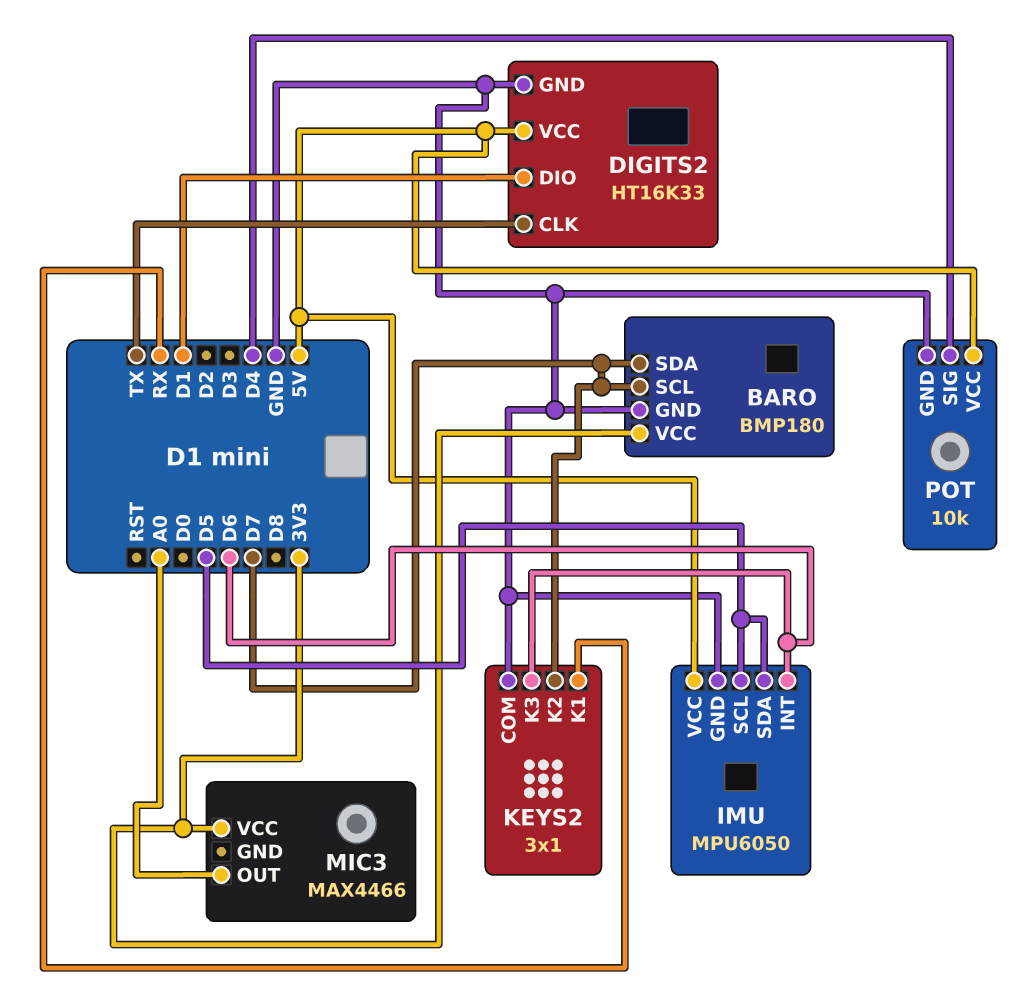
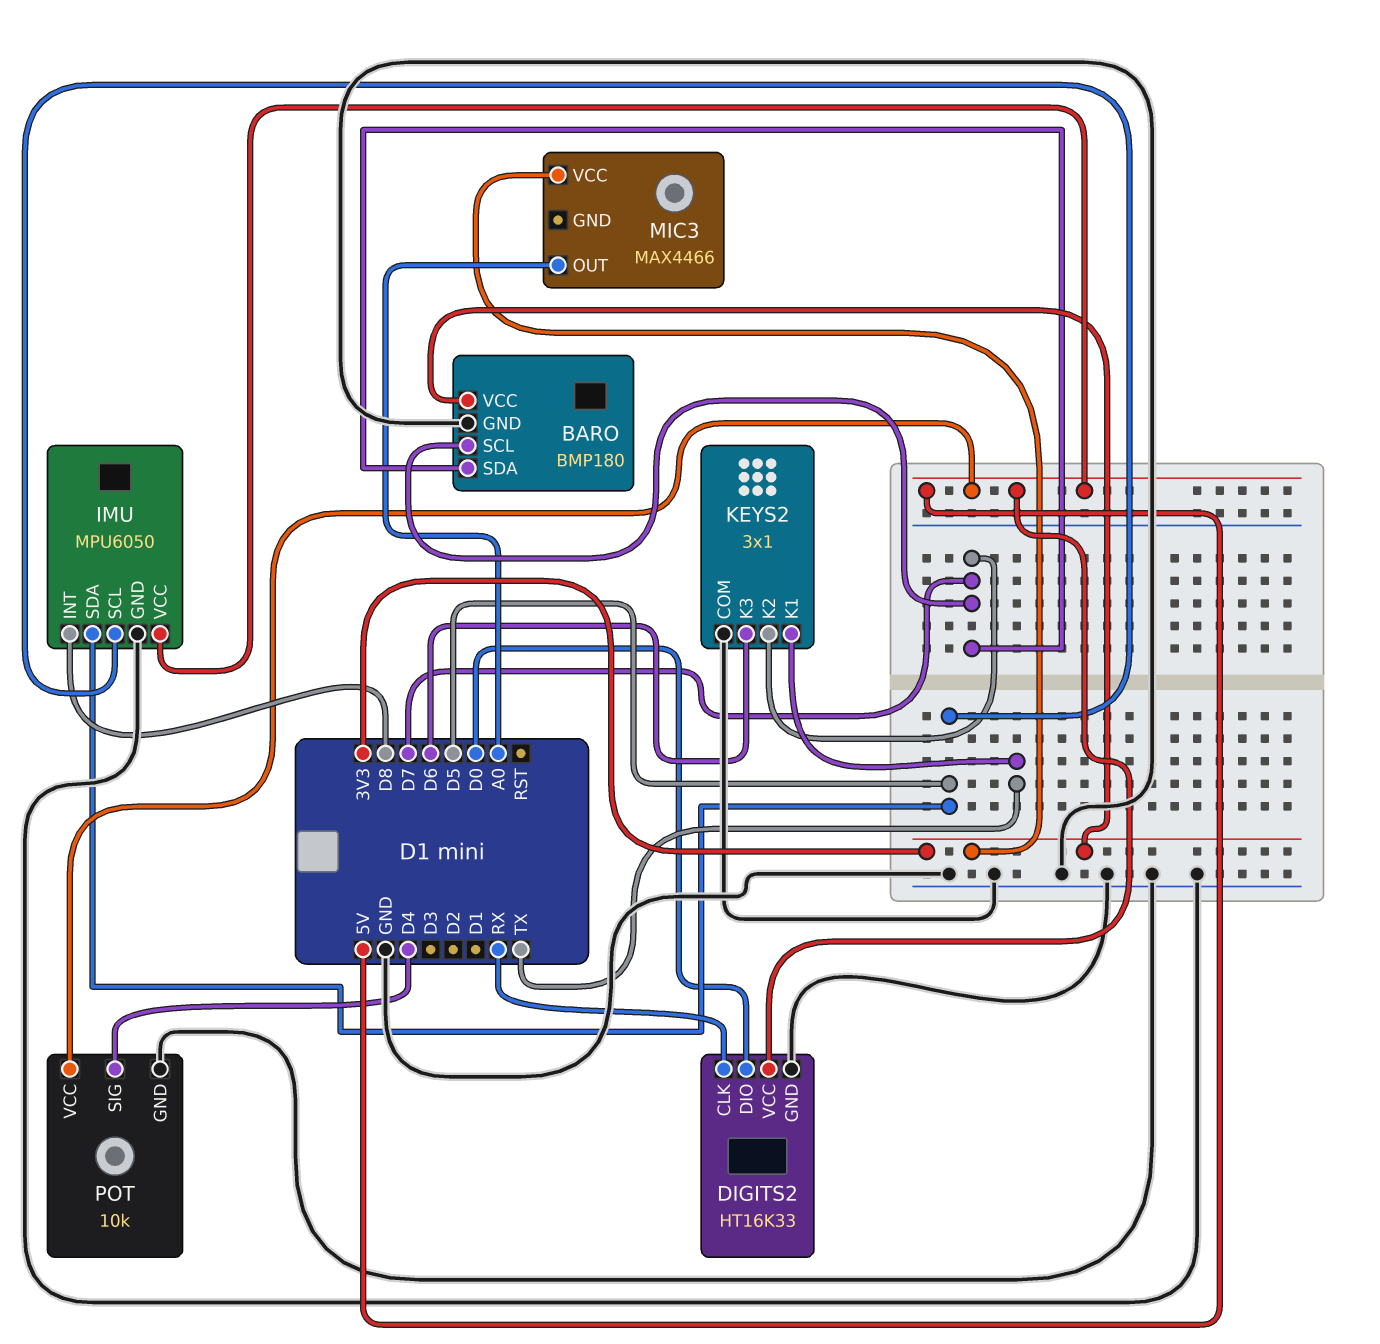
DIGITS2 pin CLK: TX -> RX
DIGITS2 pin DIO: D1 -> D0
IMU pin INT: D6 -> D8
KEYS2 pin K1: RX -> TX

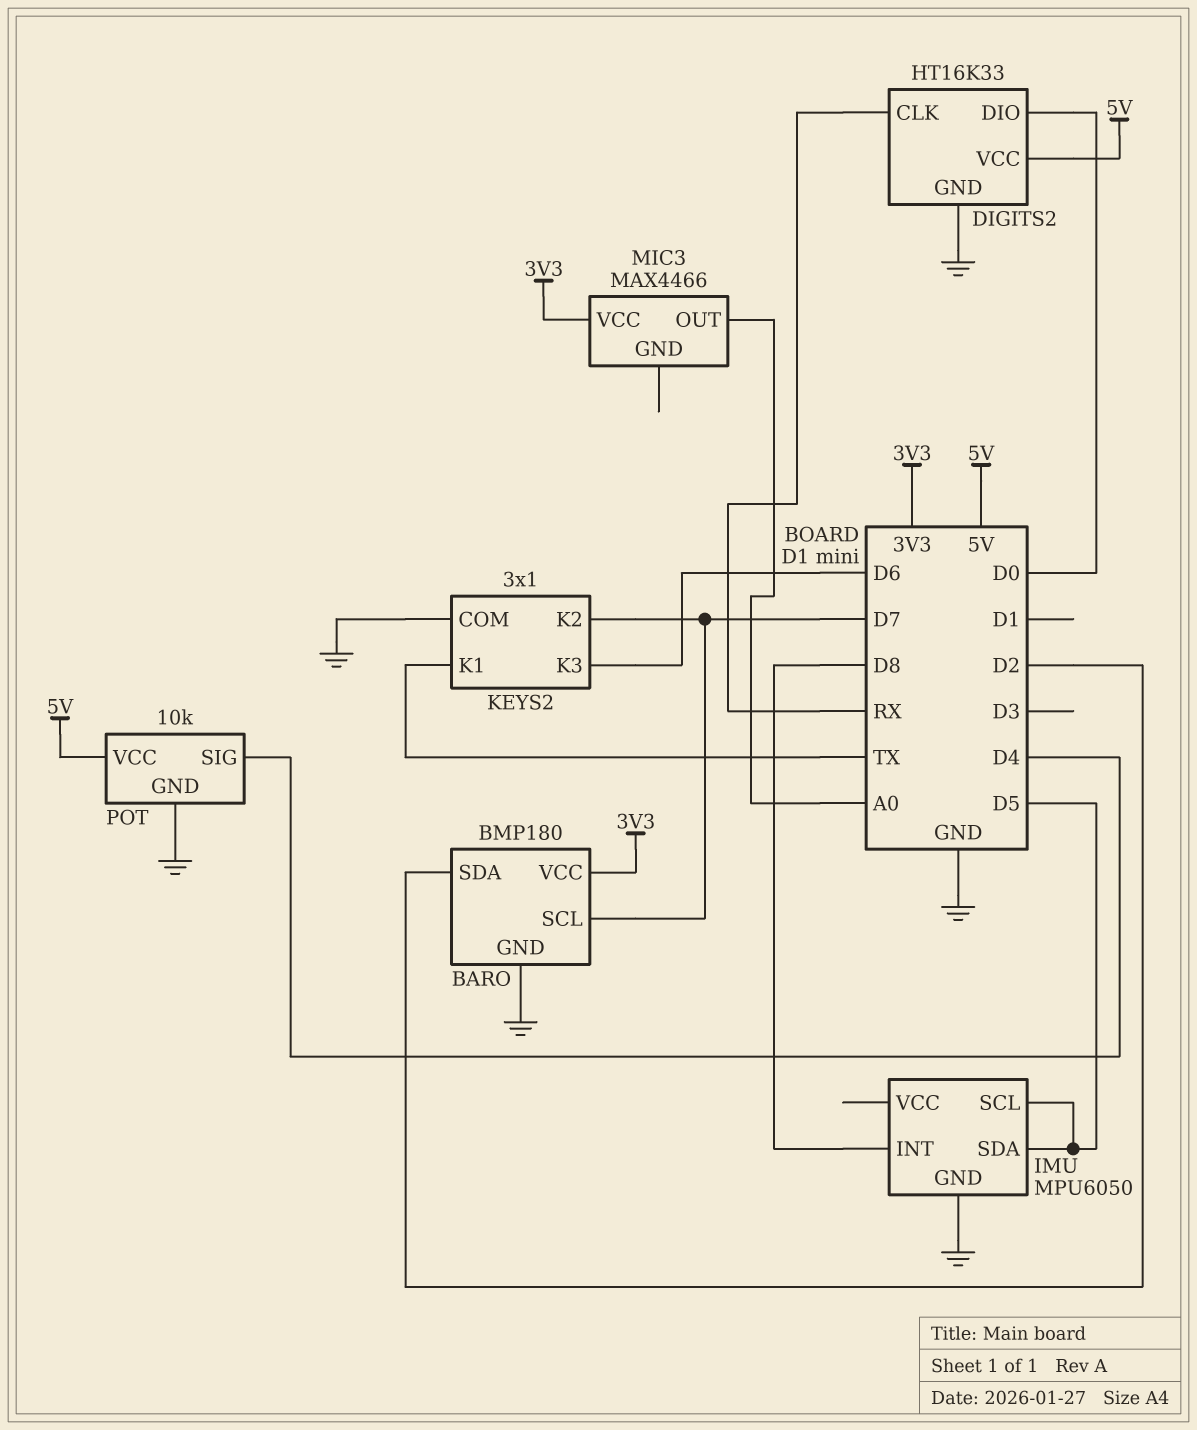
BARO pin SDA: D7 -> D2
IMU pin VCC: 5V -> none

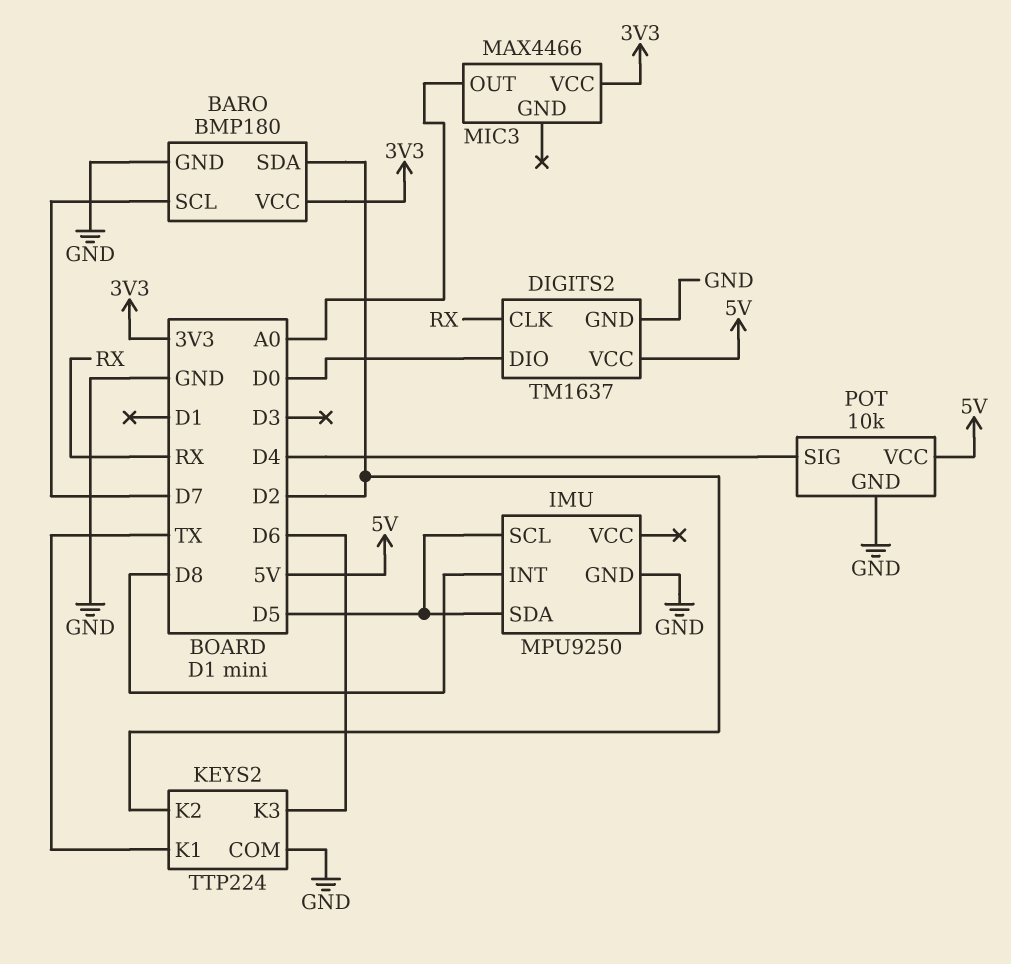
DIGITS2: HT16K33 -> TM1637
IMU: MPU6050 -> MPU9250
KEYS2: 3x1 -> TTP224
KEYS2 pin K2: D7 -> D2

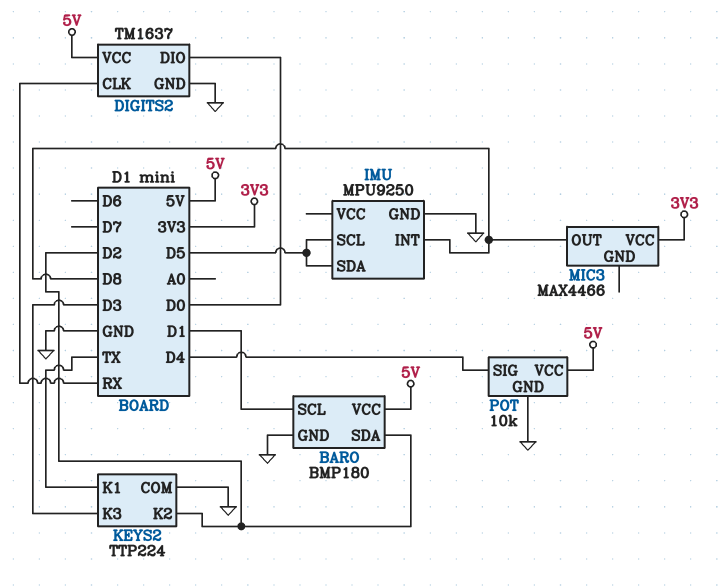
BARO pin SCL: D7 -> D1
BARO pin VCC: 3V3 -> 5V
KEYS2 pin K3: D6 -> D3
MIC3 pin OUT: A0 -> D8

